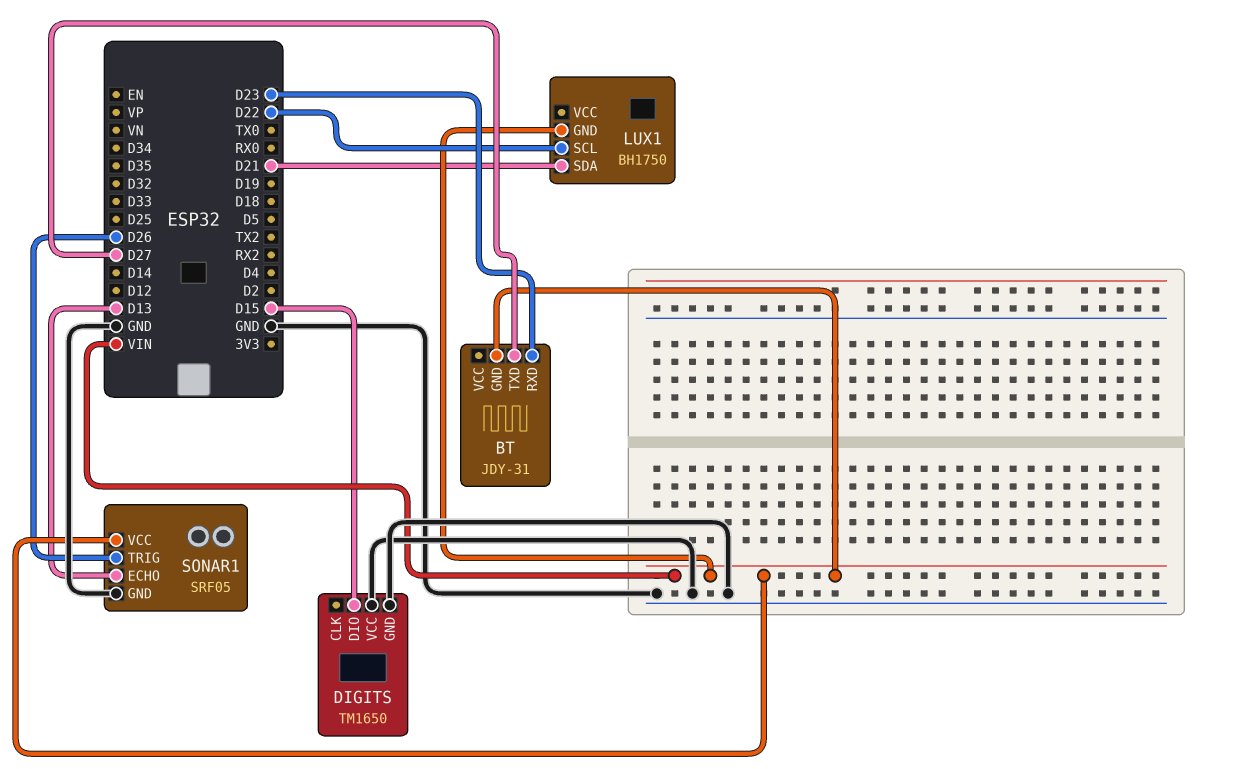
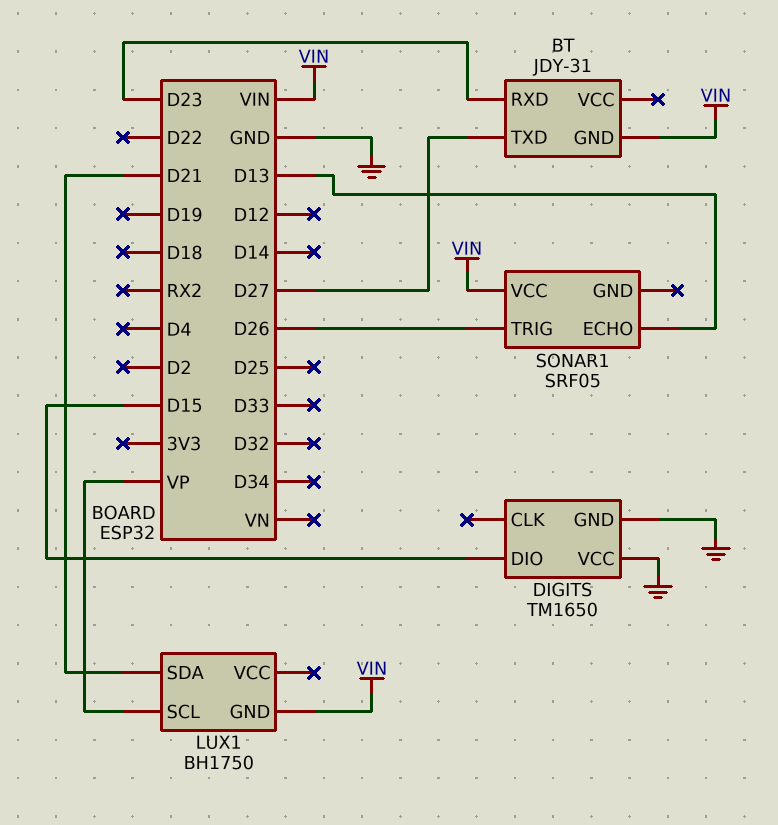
LUX1 pin SCL: D22 -> VP
SONAR1 pin GND: GND -> none

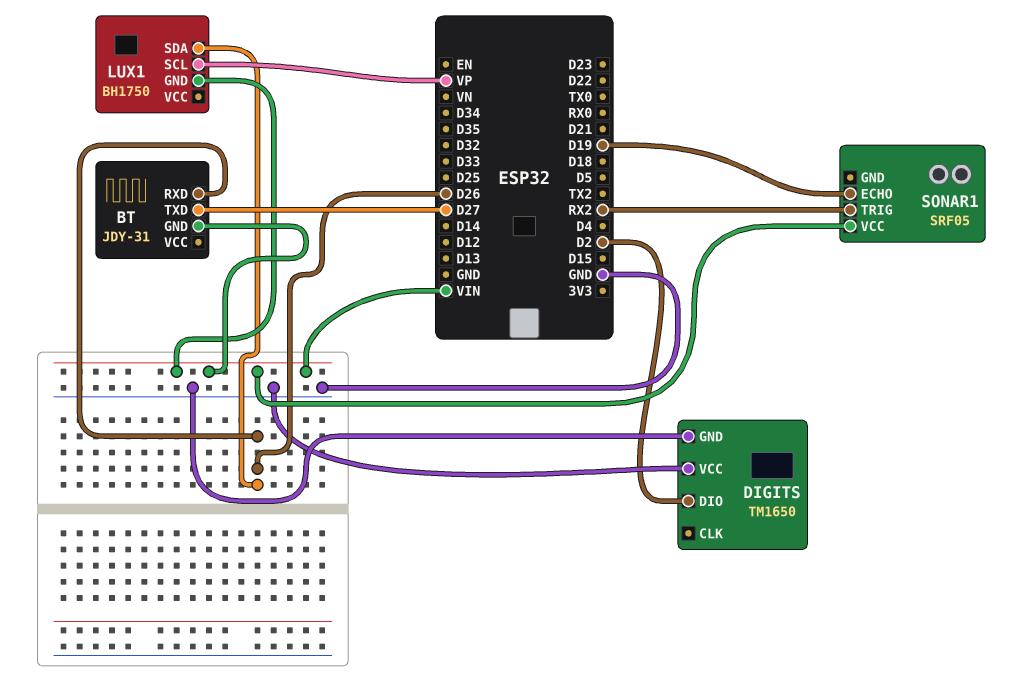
BT pin RXD: D23 -> D26
DIGITS pin DIO: D15 -> D2
LUX1 pin SDA: D21 -> D26
SONAR1 pin ECHO: D13 -> D19
SONAR1 pin TRIG: D26 -> RX2

